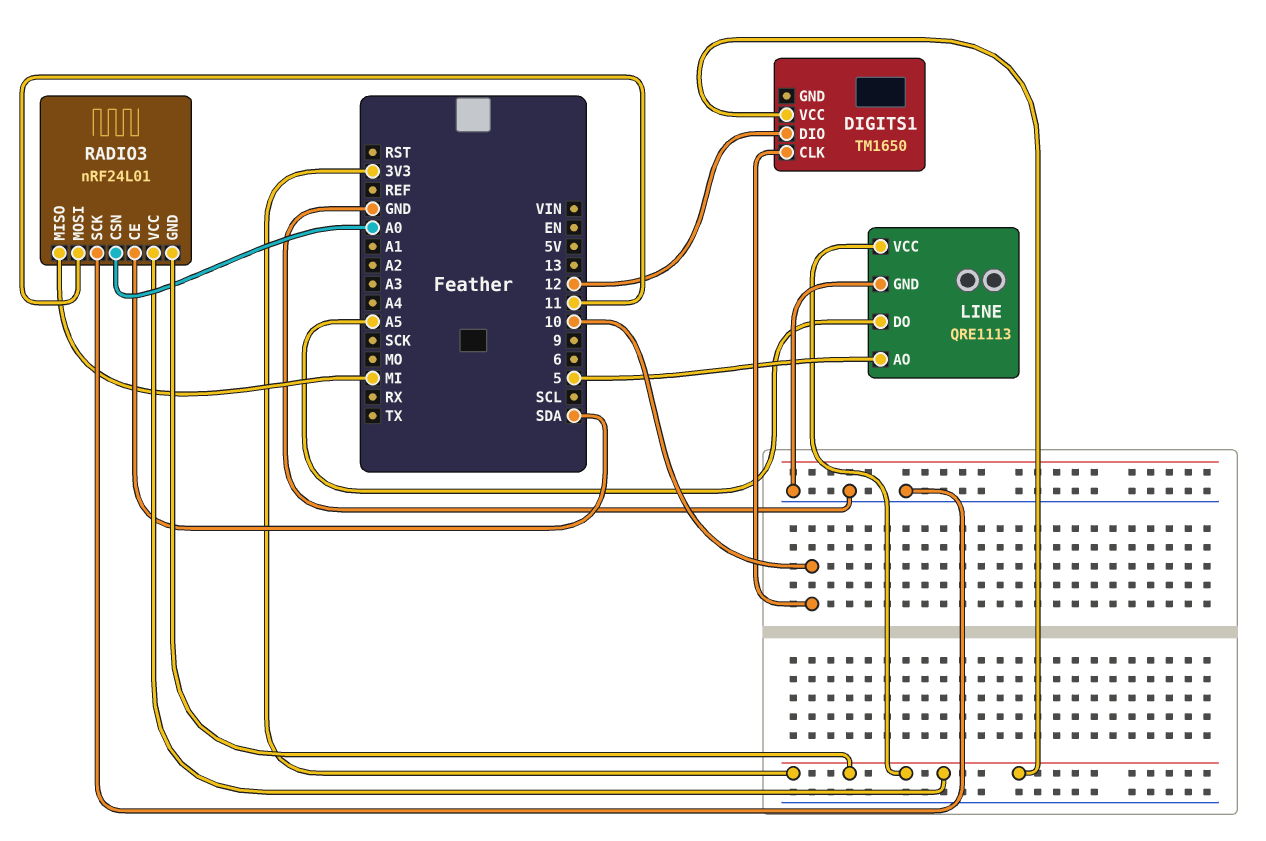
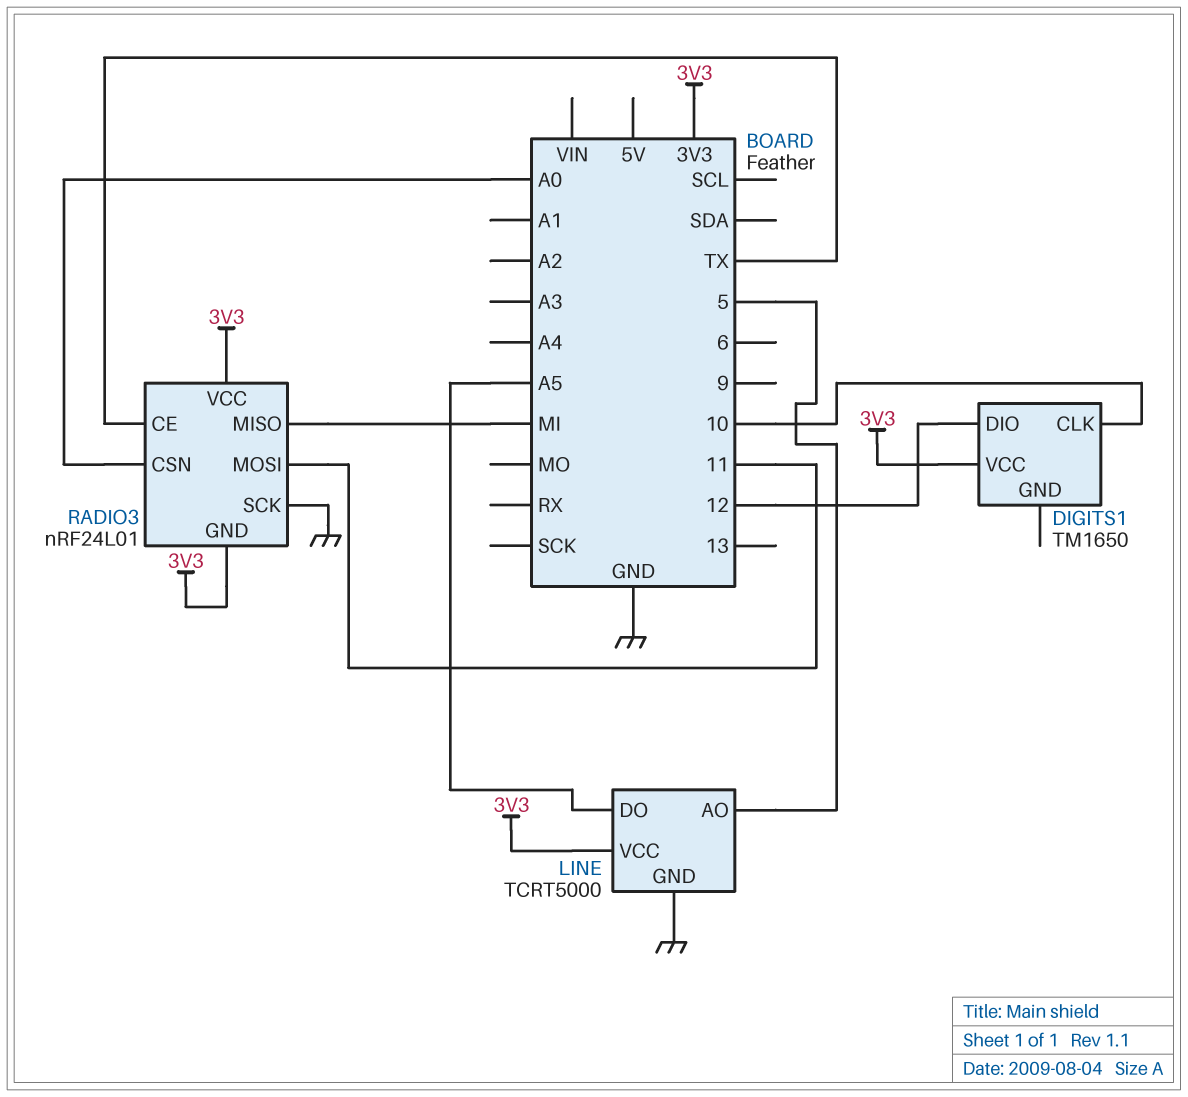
LINE: QRE1113 -> TCRT5000
RADIO3 pin CE: SDA -> TX

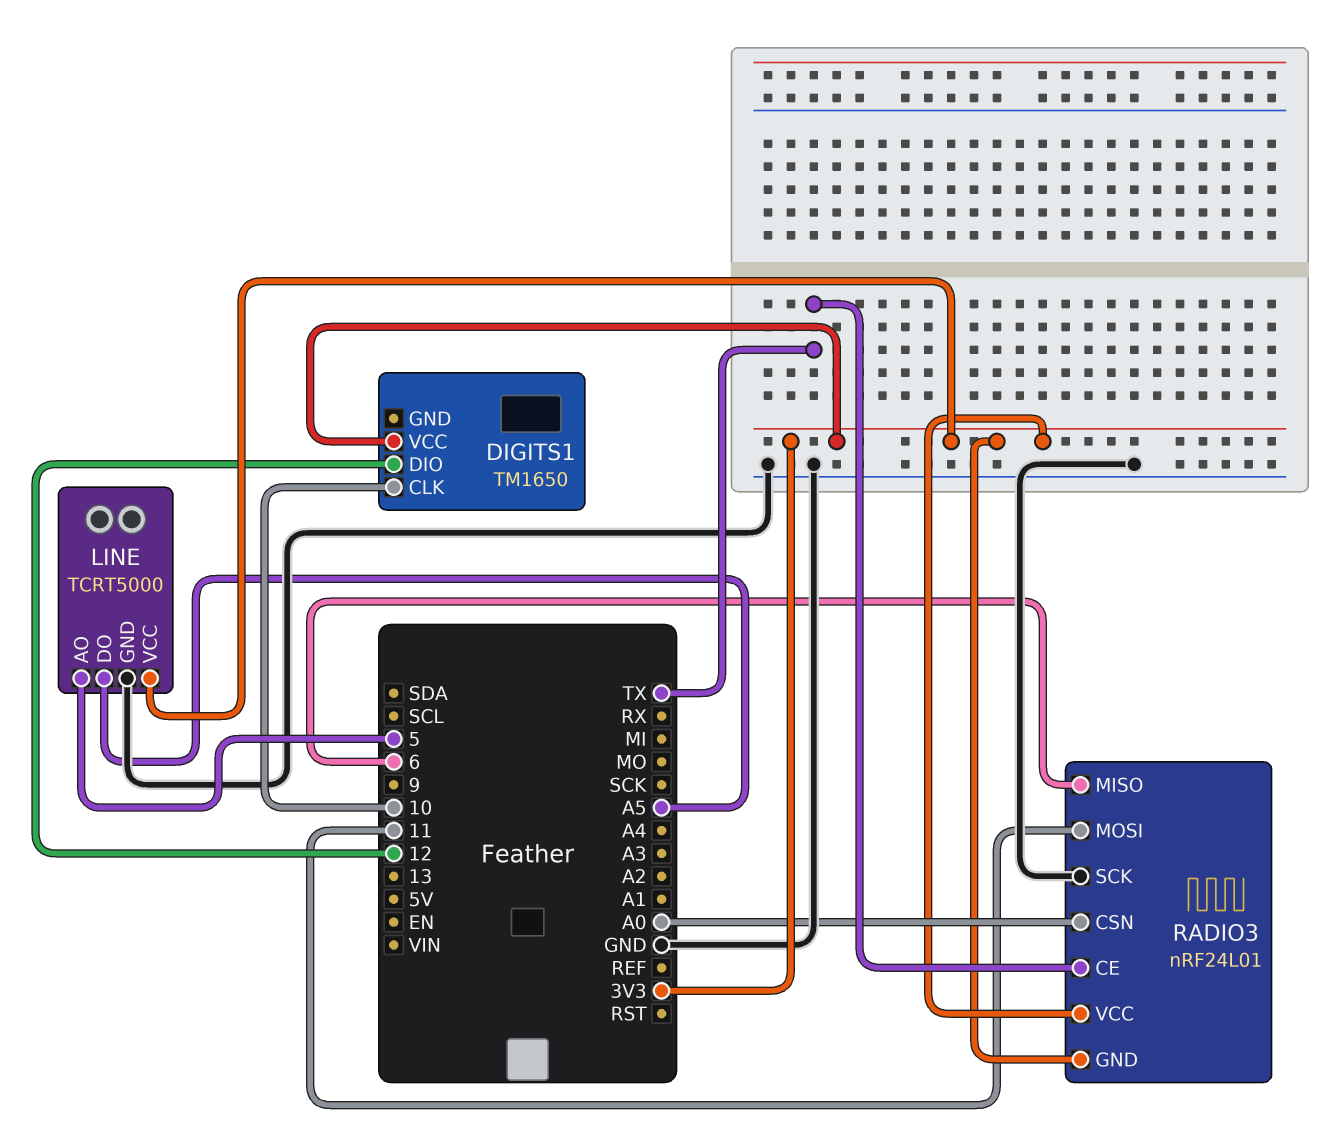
RADIO3 pin MISO: MI -> 6

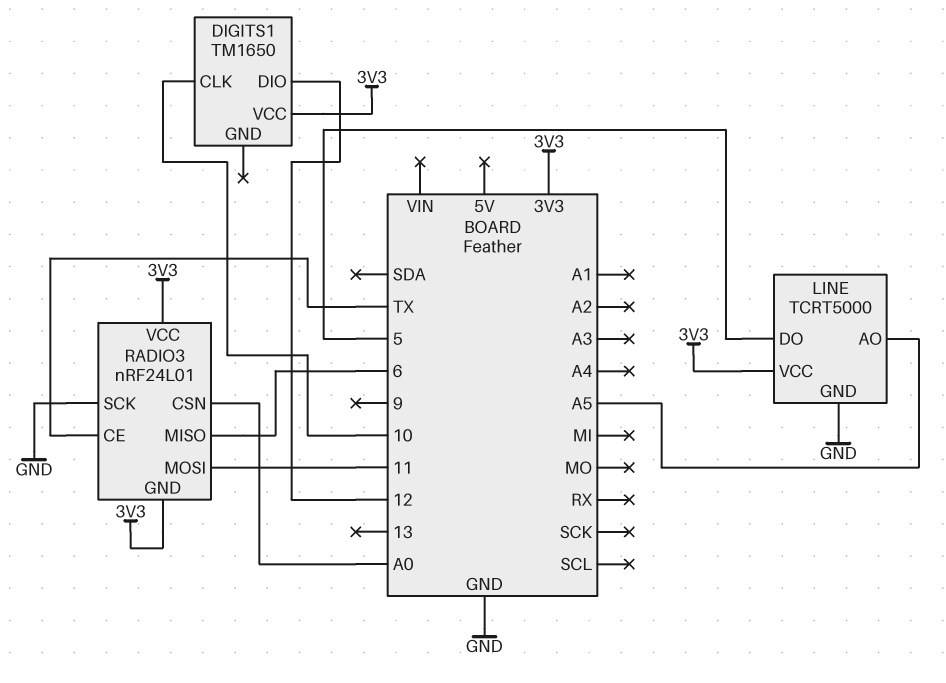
LINE pin AO: 5 -> A5
LINE pin DO: A5 -> 5

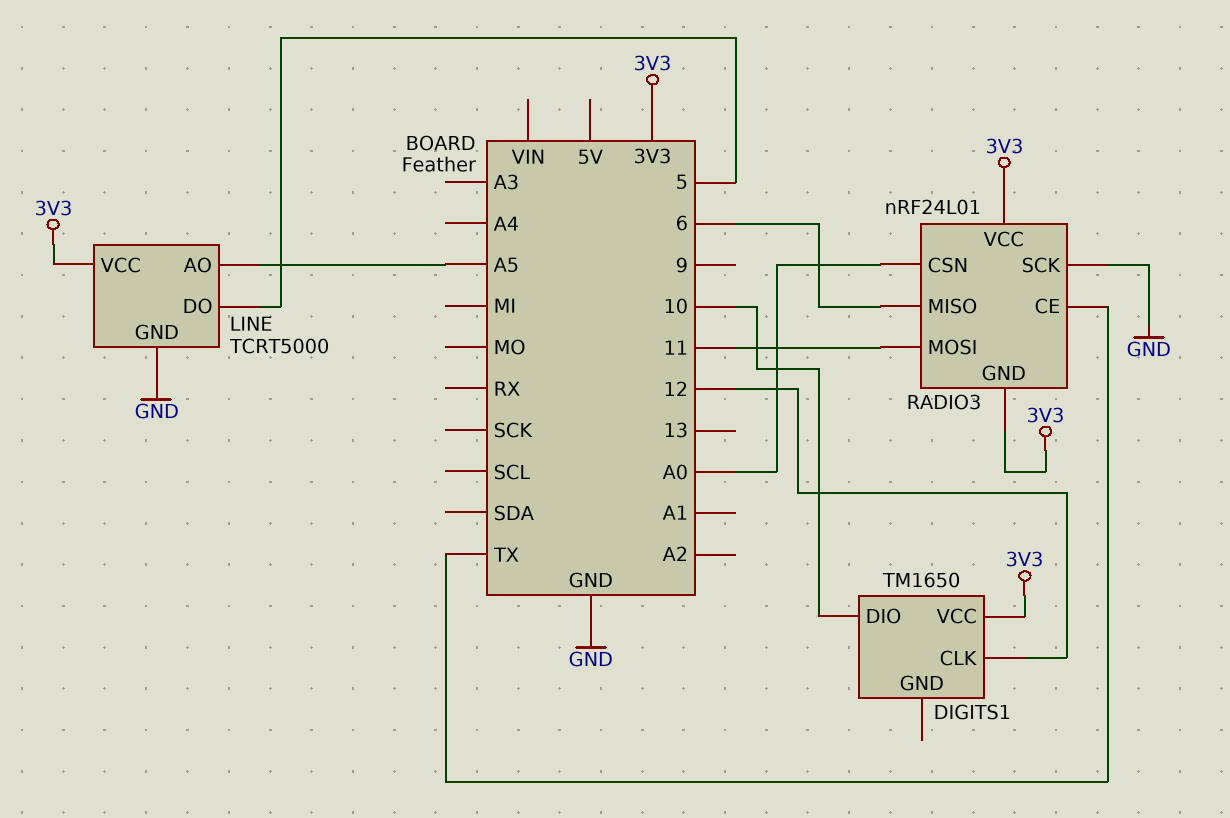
DIGITS1 pin CLK: 10 -> 12
DIGITS1 pin DIO: 12 -> 10

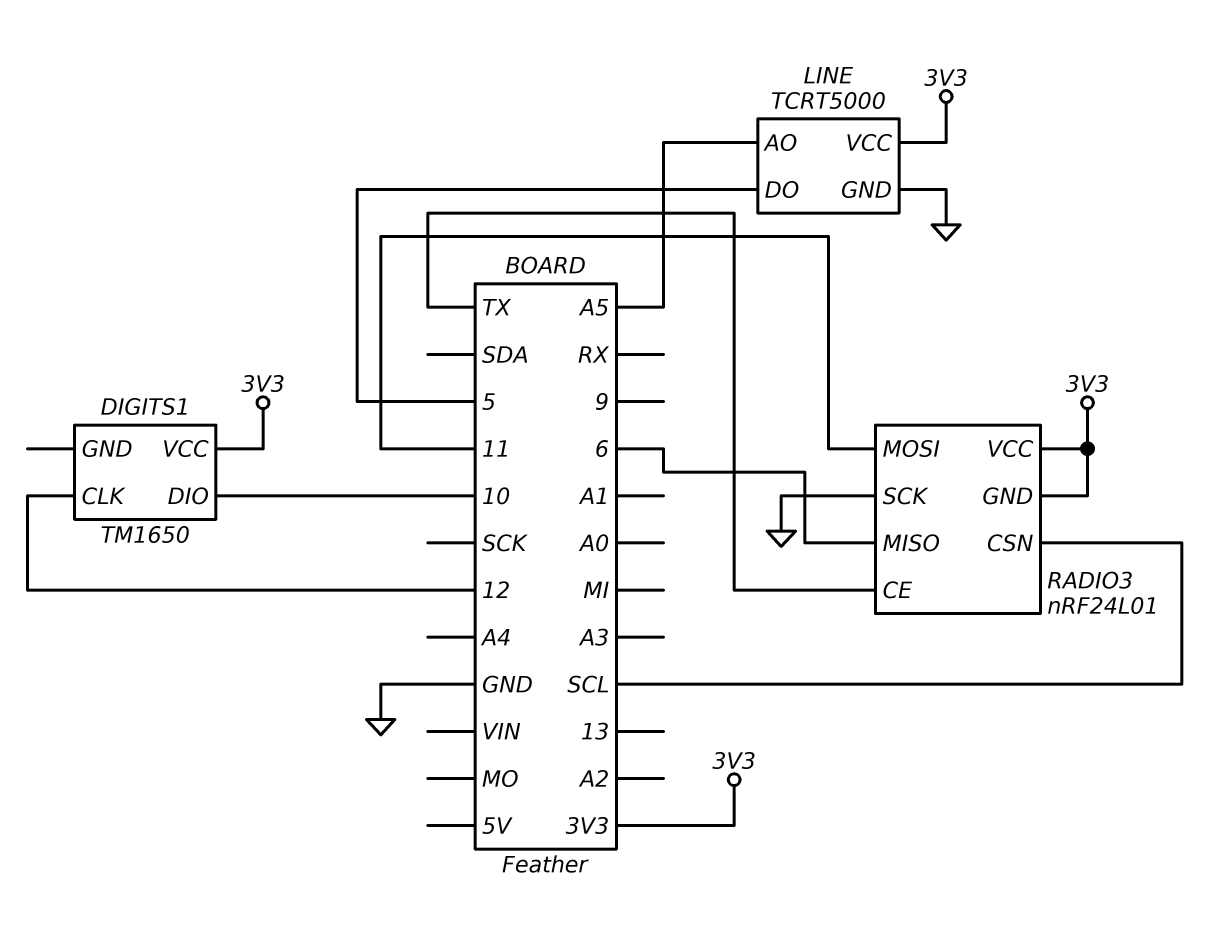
RADIO3 pin CSN: A0 -> SCL

